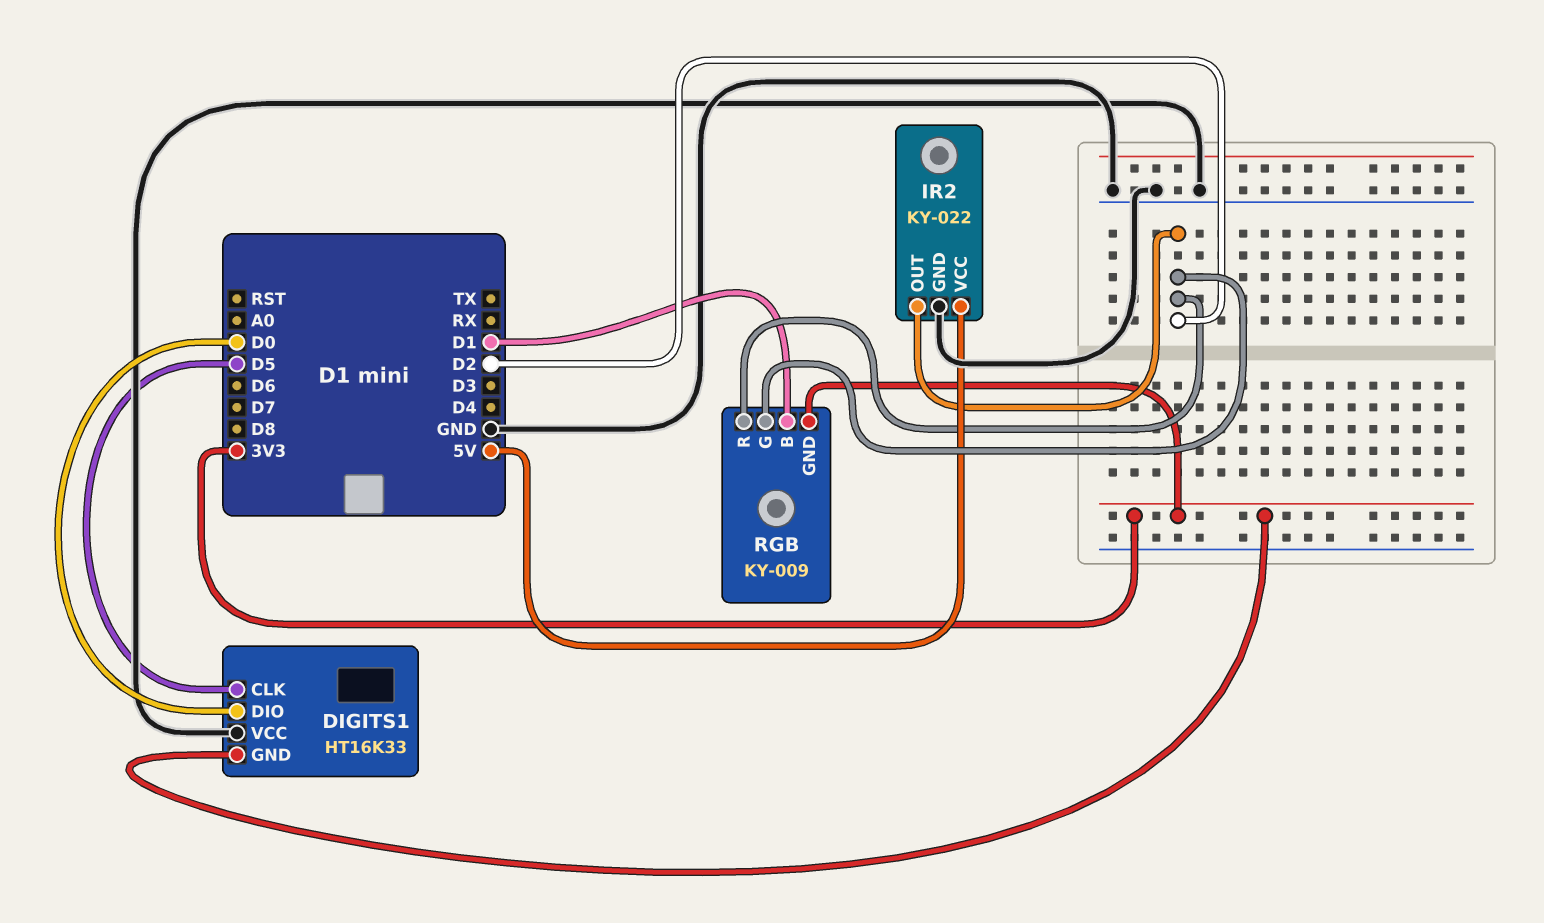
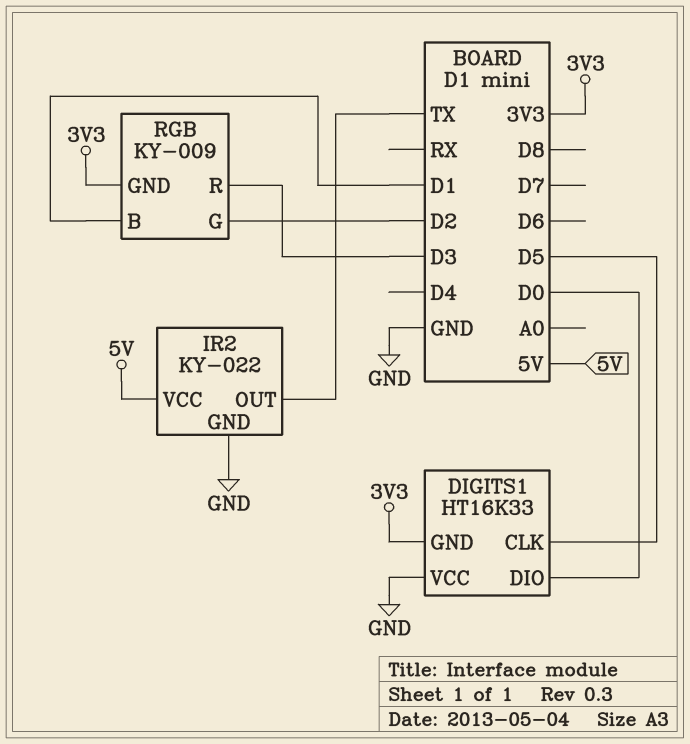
IR2 pin OUT: D2 -> TX
RGB pin R: D2 -> D3

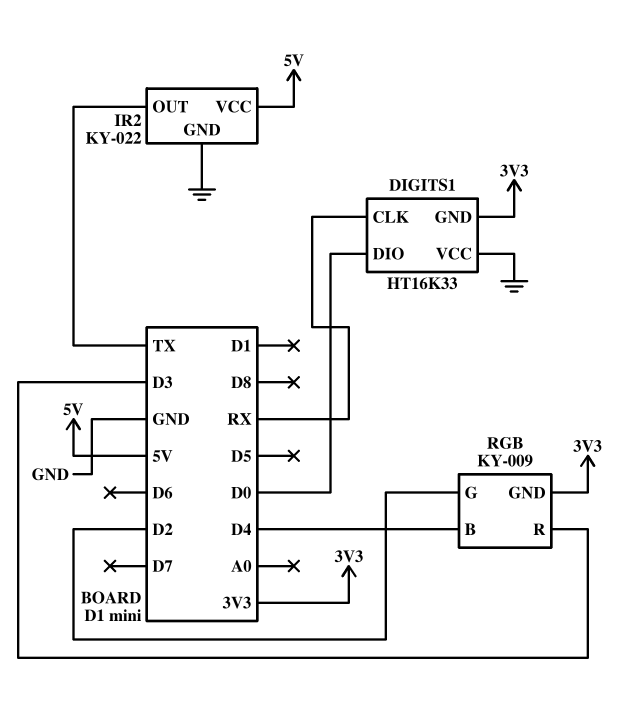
DIGITS1 pin CLK: D5 -> RX
RGB pin B: D1 -> D4

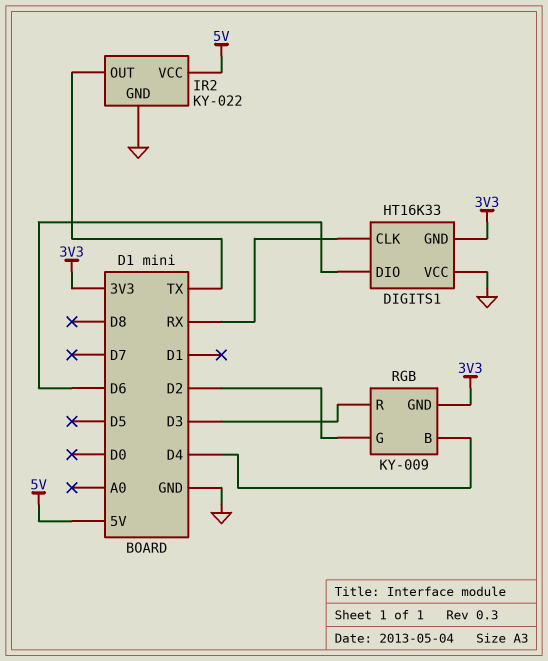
DIGITS1 pin DIO: D0 -> D6

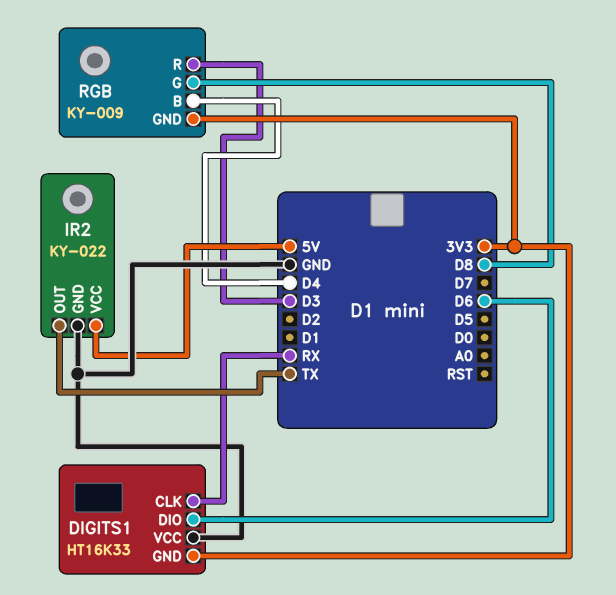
RGB pin G: D2 -> D8

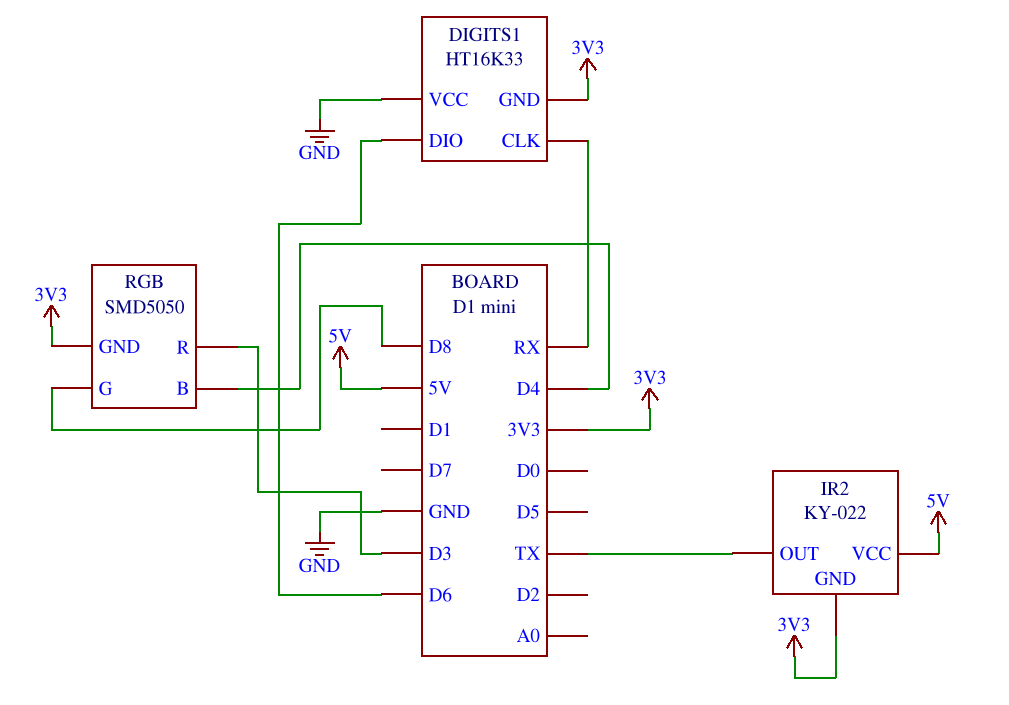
IR2 pin GND: GND -> 3V3
RGB: KY-009 -> SMD5050

